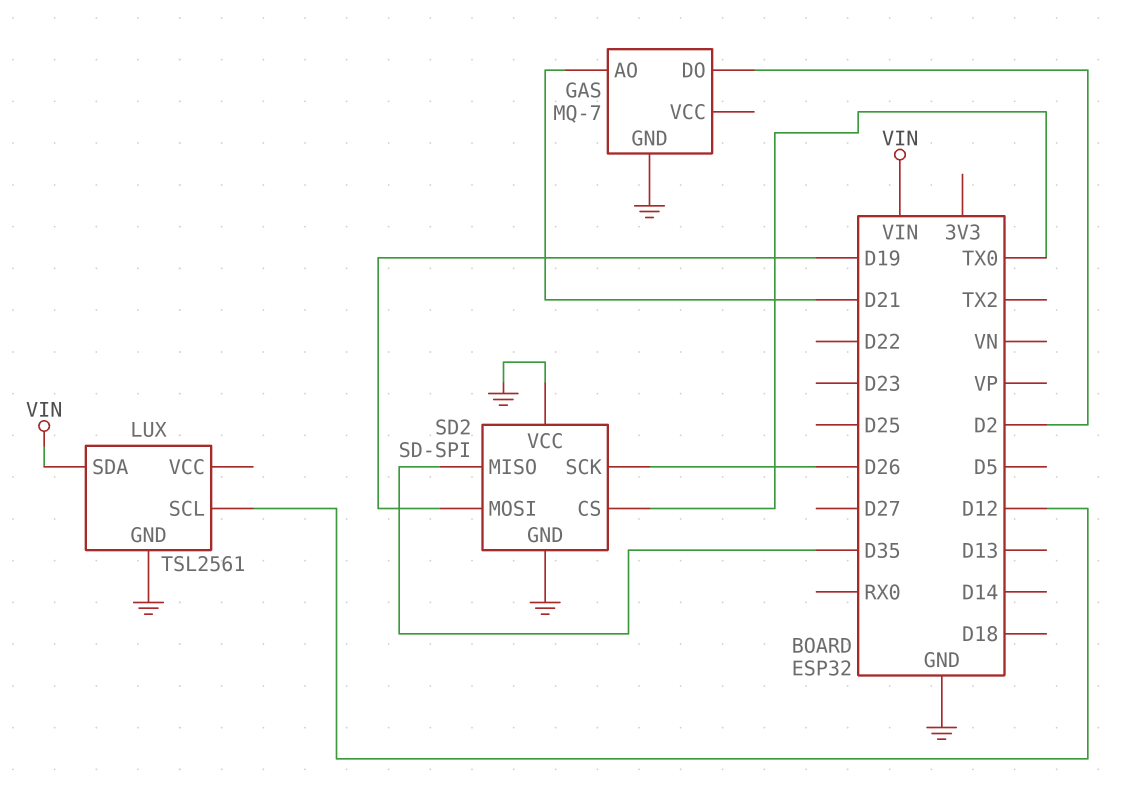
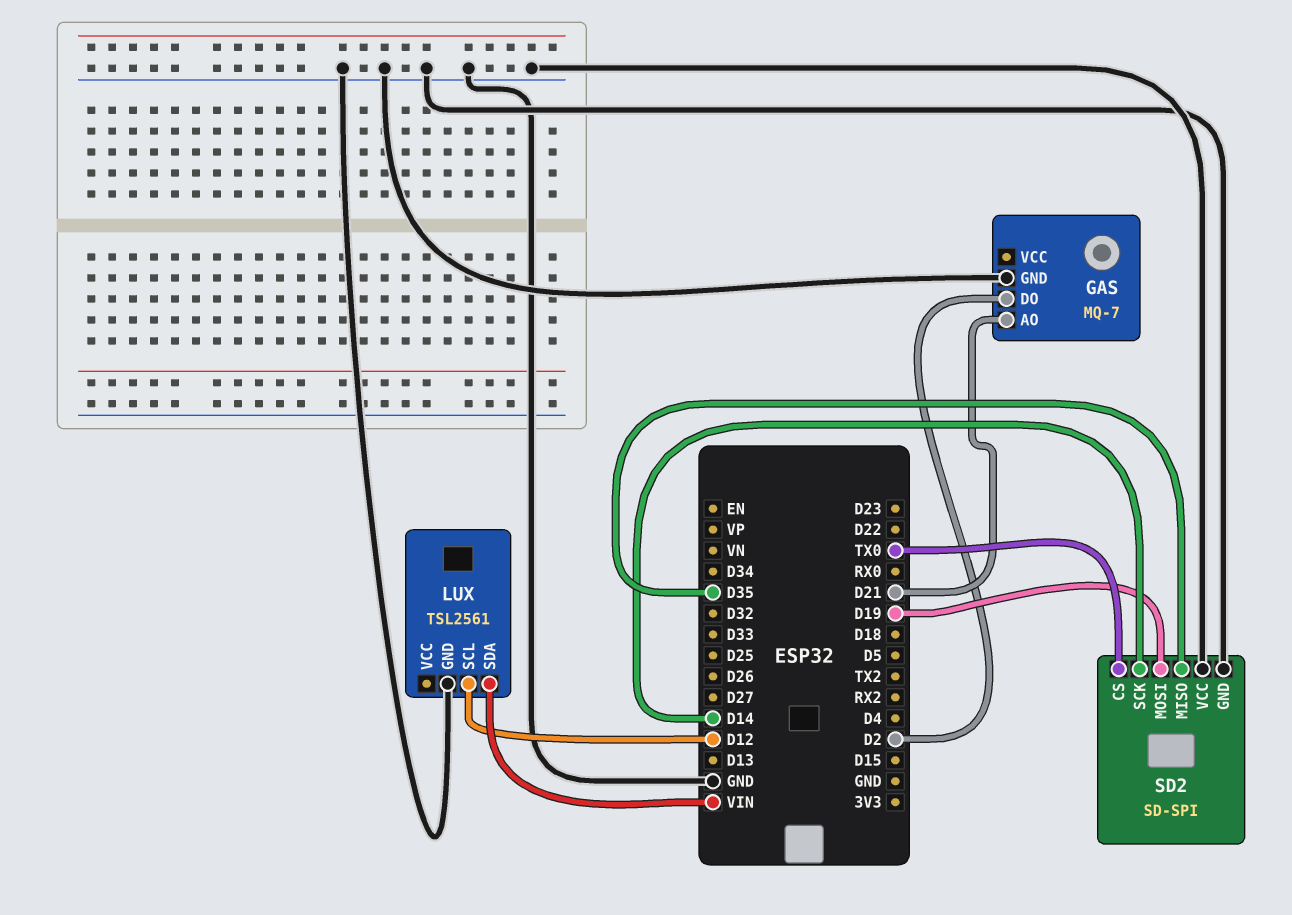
SD2 pin SCK: D26 -> D14

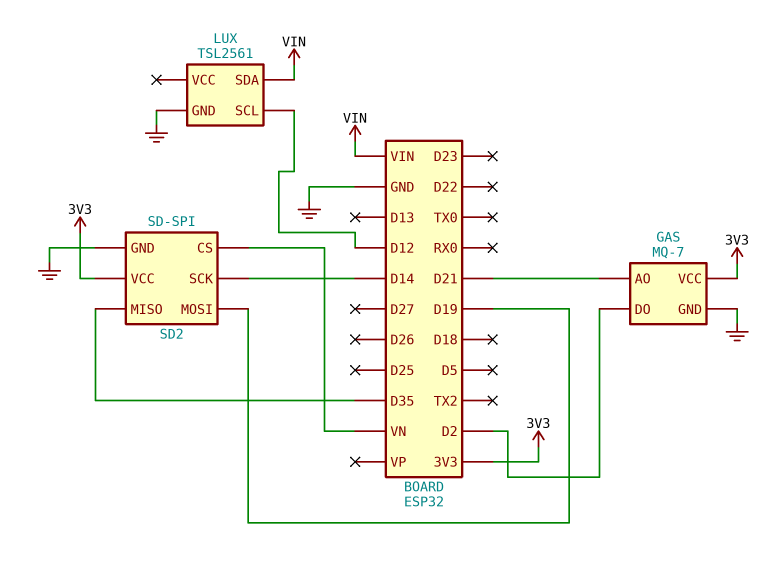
GAS pin VCC: none -> 3V3
SD2 pin CS: TX0 -> VN
SD2 pin VCC: GND -> 3V3

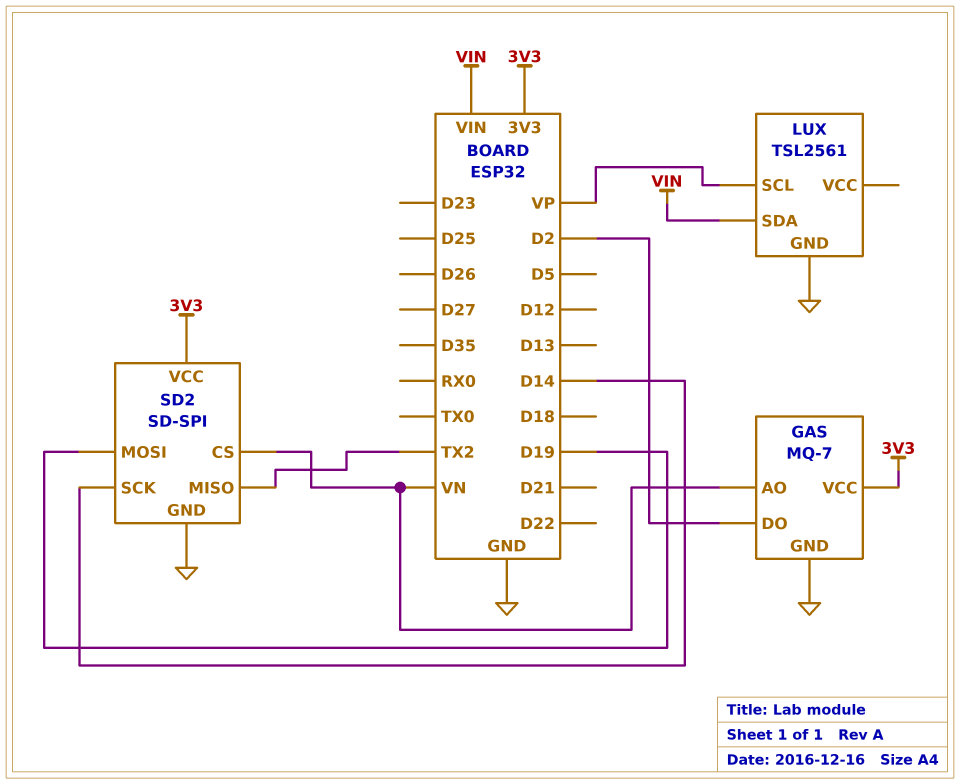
GAS pin AO: D21 -> VN
LUX pin SCL: D12 -> VP
SD2 pin MISO: D35 -> TX2

